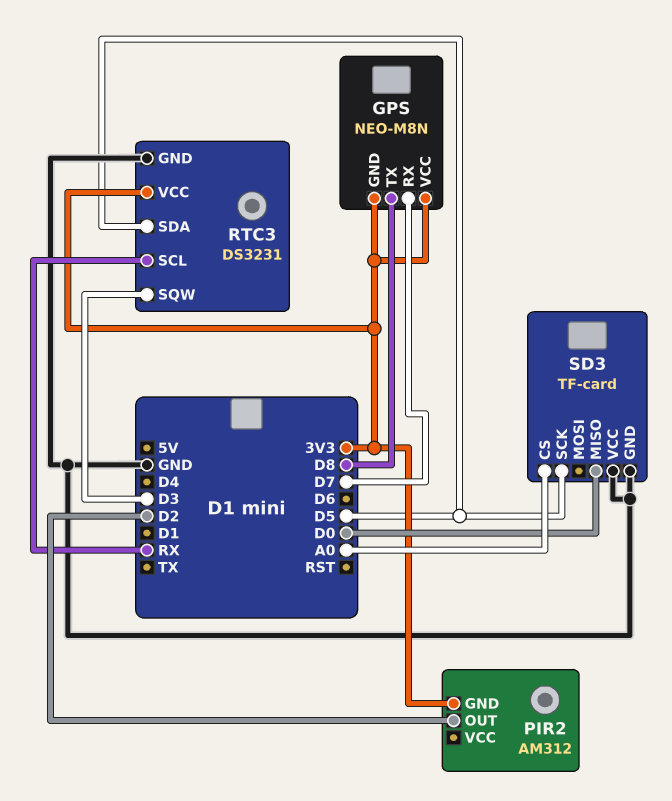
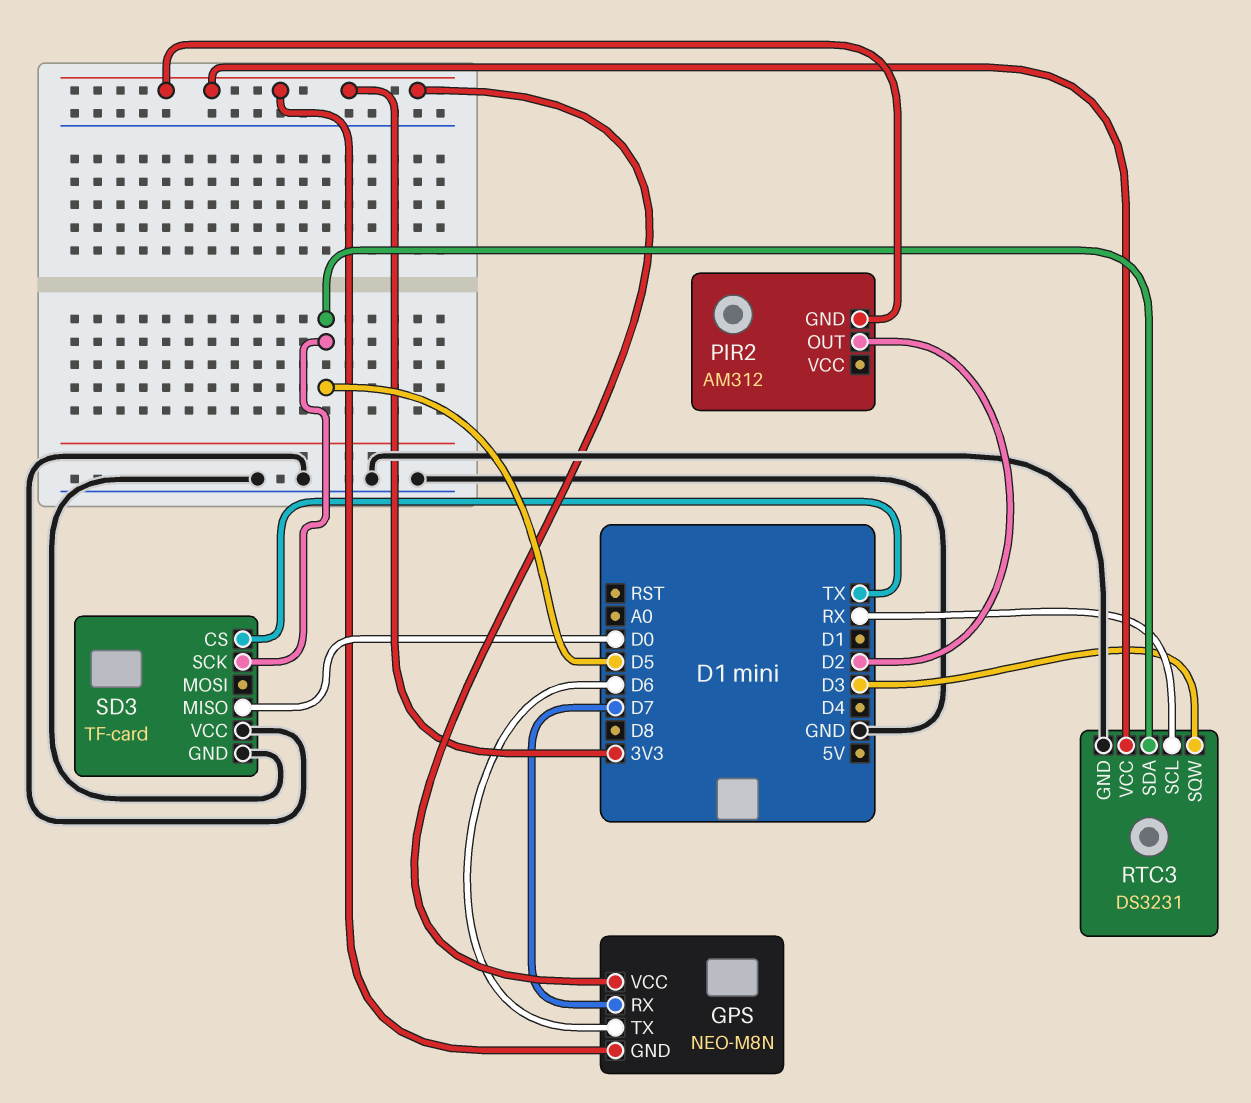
GPS pin TX: D8 -> D6
SD3 pin CS: A0 -> TX

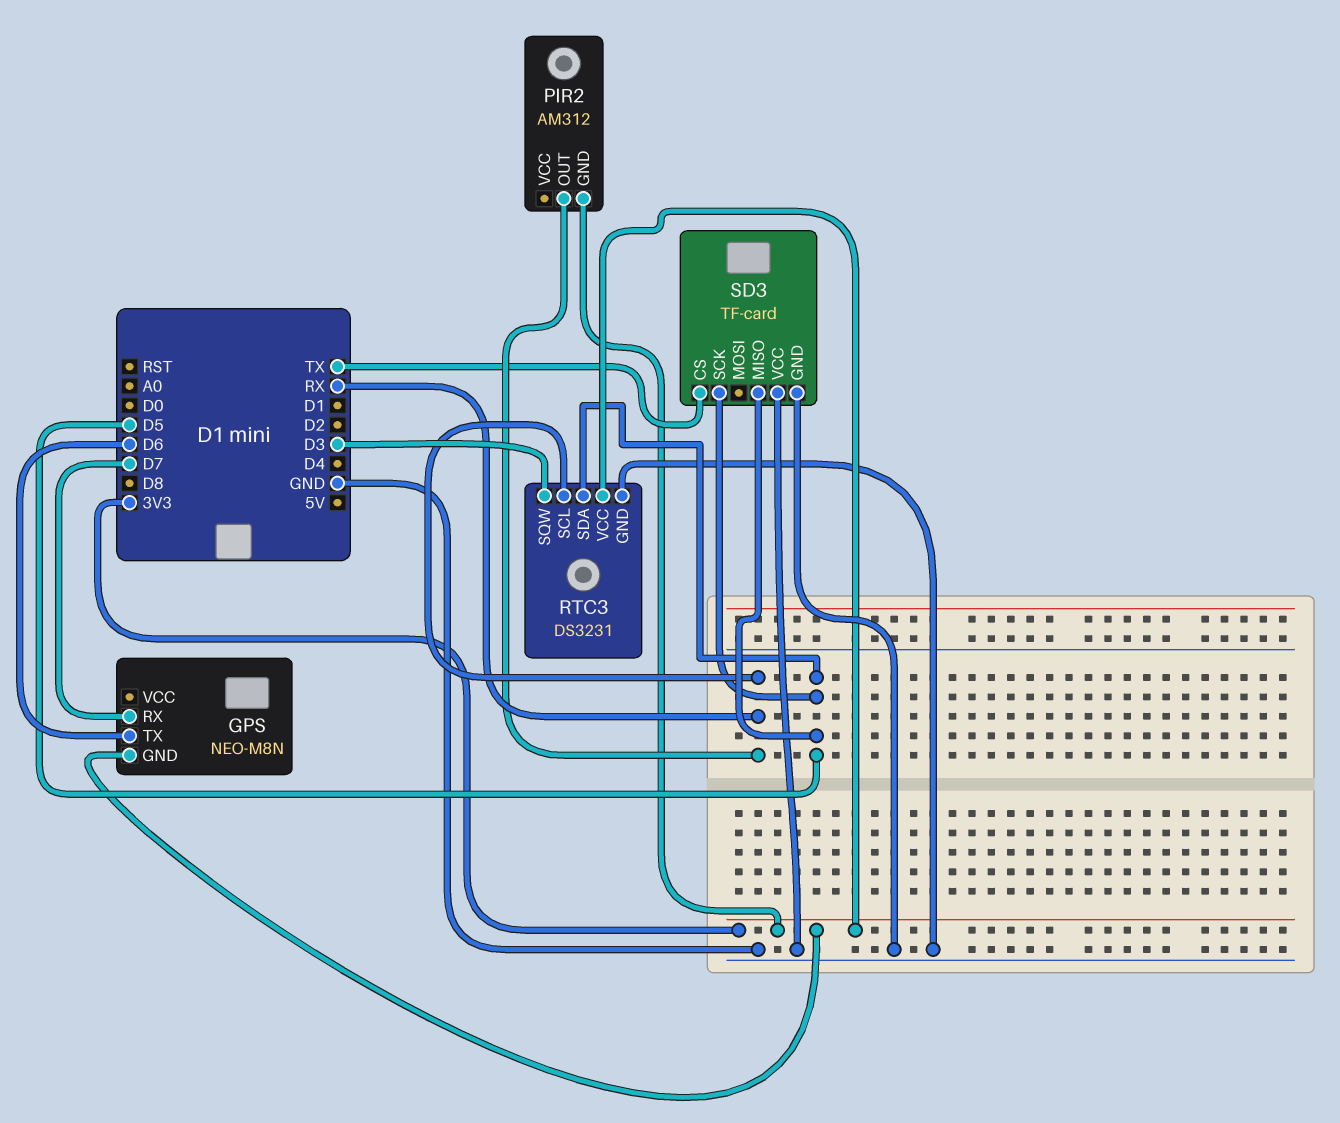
GPS pin VCC: 3V3 -> none
PIR2 pin OUT: D2 -> RX
SD3 pin MISO: D0 -> D5

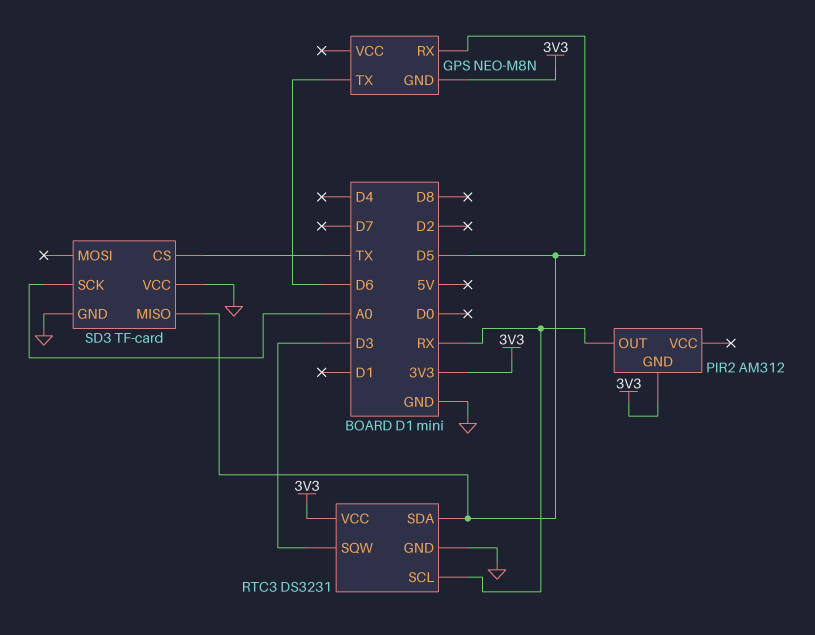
GPS pin RX: D7 -> D5
SD3 pin SCK: D5 -> A0

